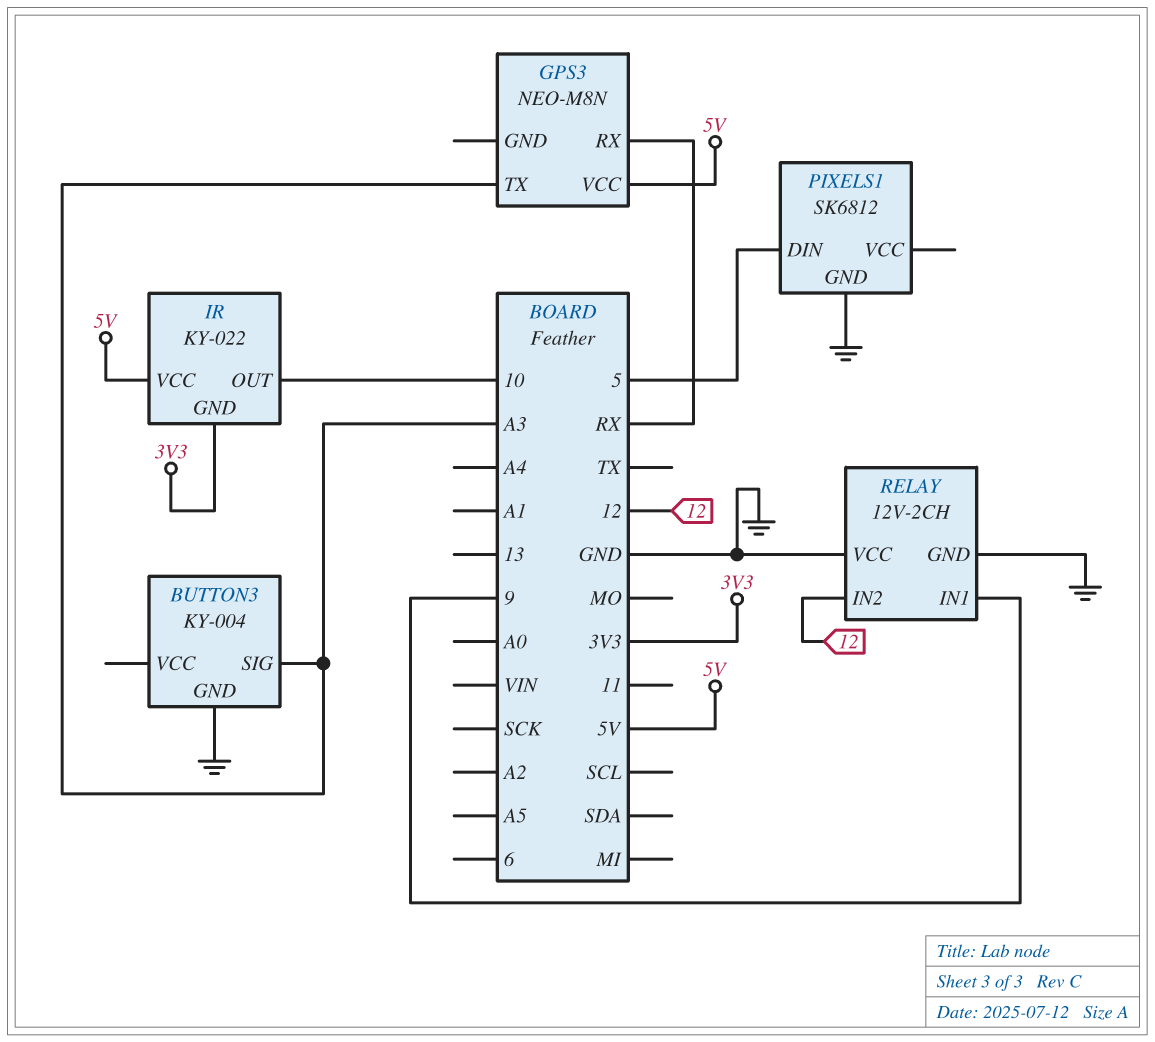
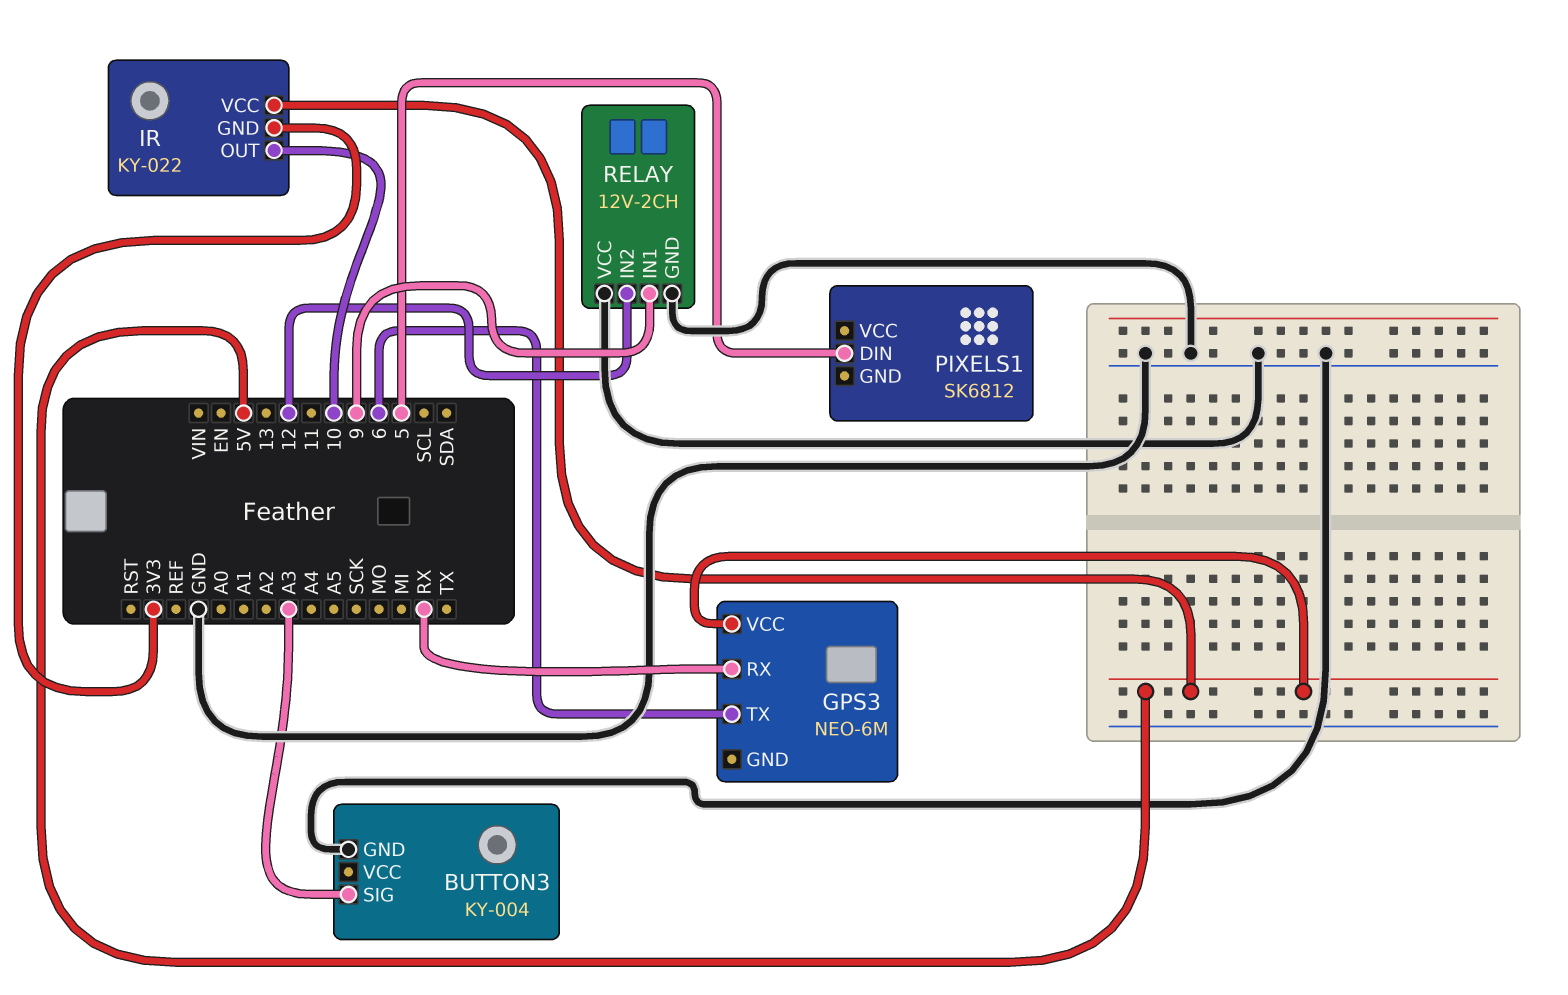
GPS3: NEO-M8N -> NEO-6M
GPS3 pin TX: A3 -> 6
PIXELS1 pin GND: GND -> none

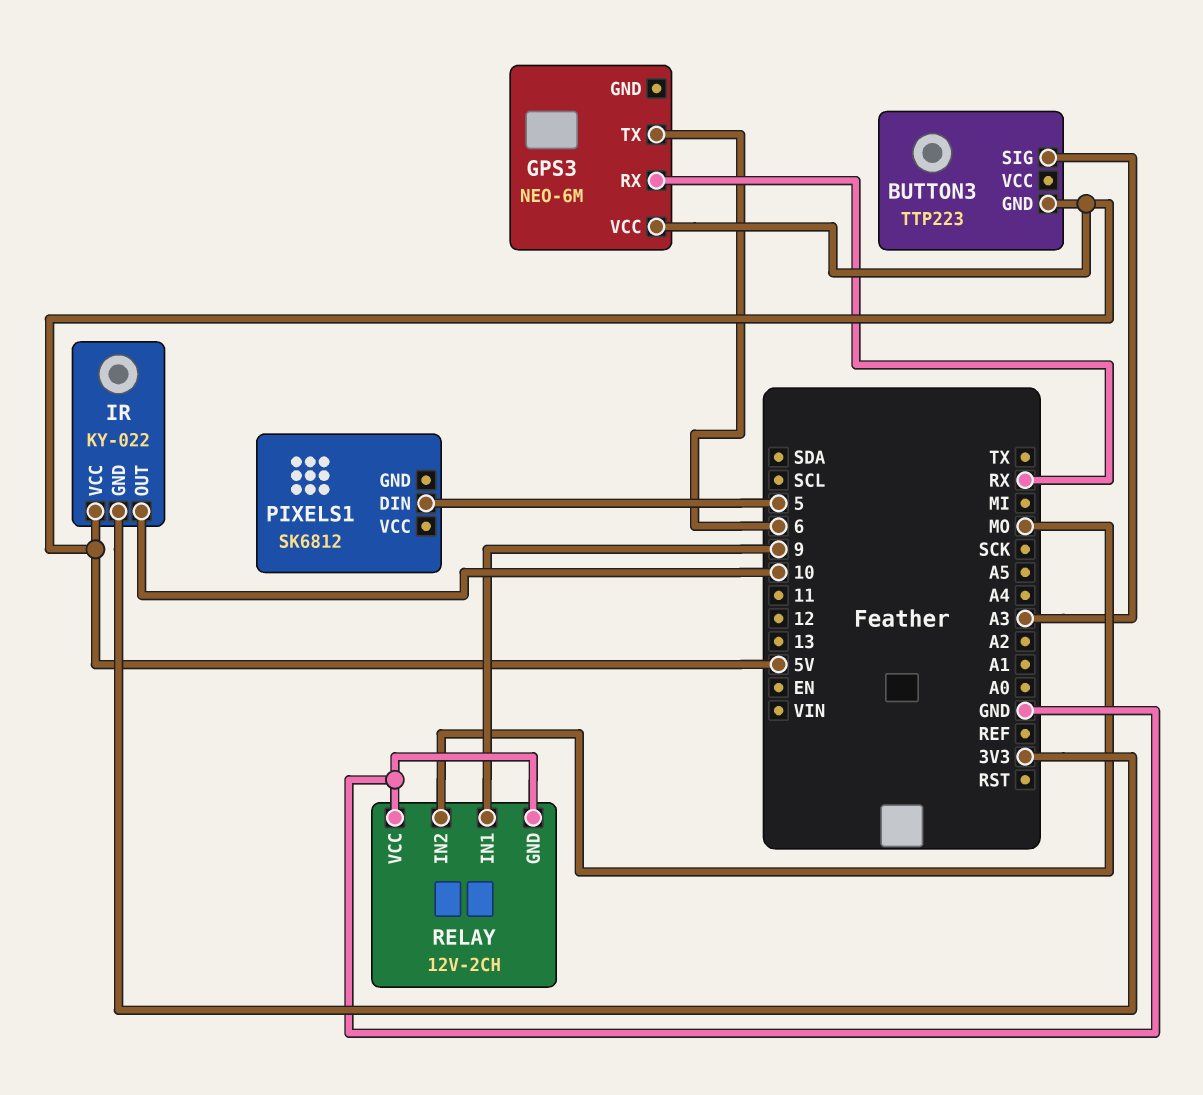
BUTTON3: KY-004 -> TTP223
BUTTON3 pin GND: GND -> 5V
RELAY pin IN2: 12 -> MO

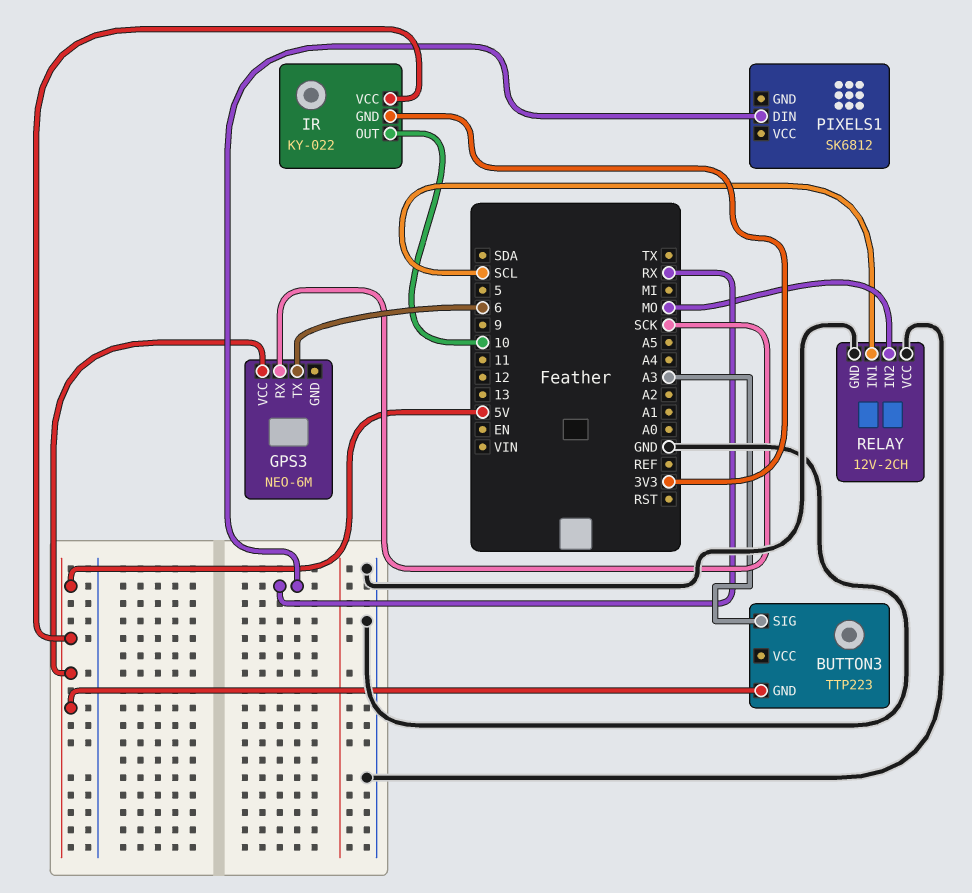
GPS3 pin RX: RX -> SCK
PIXELS1 pin DIN: 5 -> RX
RELAY pin IN1: 9 -> SCL

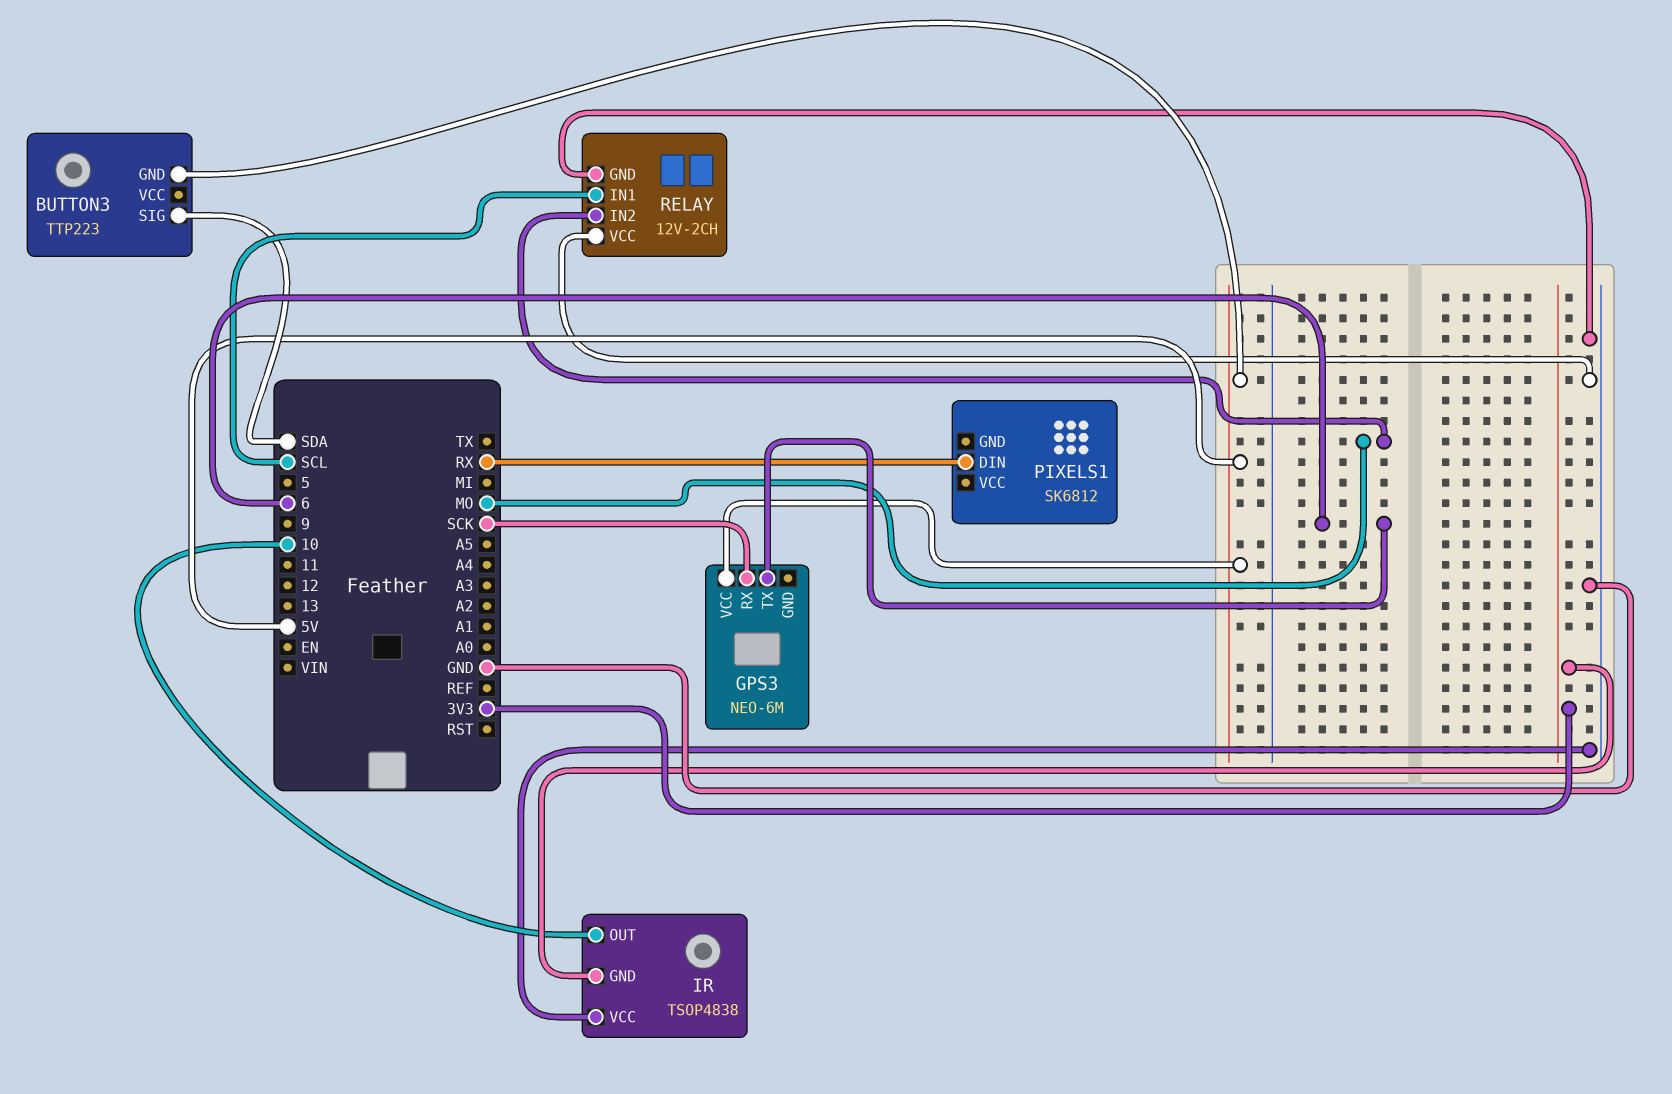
BUTTON3 pin SIG: A3 -> SDA
IR: KY-022 -> TSOP4838
IR pin VCC: 5V -> GND

